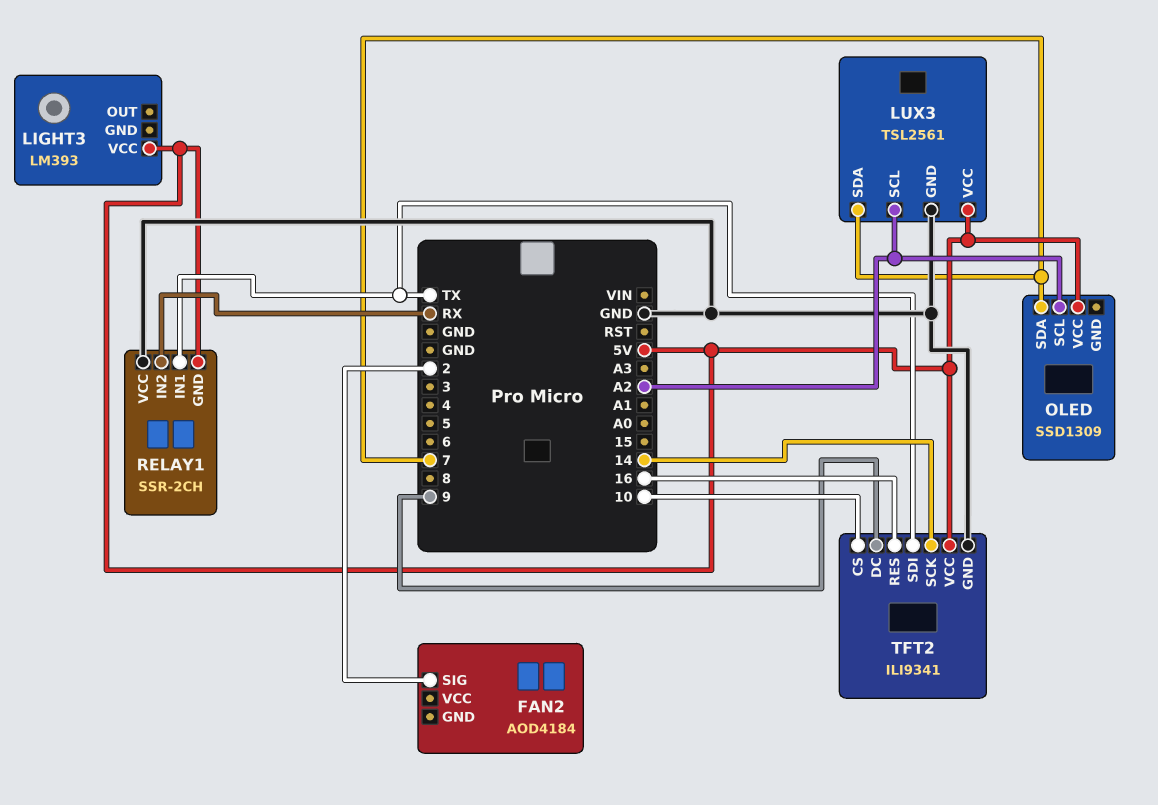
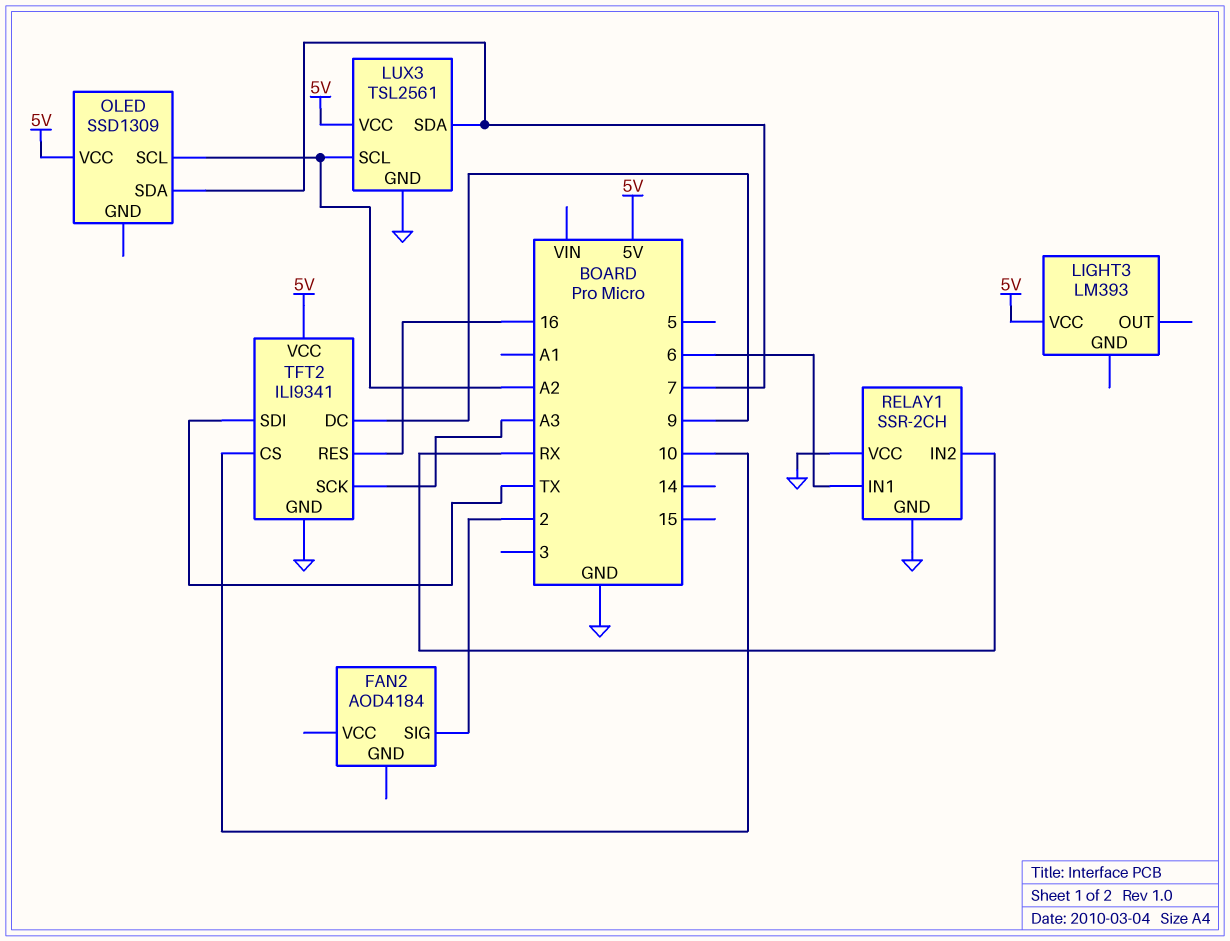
RELAY1 pin GND: 5V -> GND
RELAY1 pin IN1: TX -> 6
TFT2 pin SCK: 14 -> A3

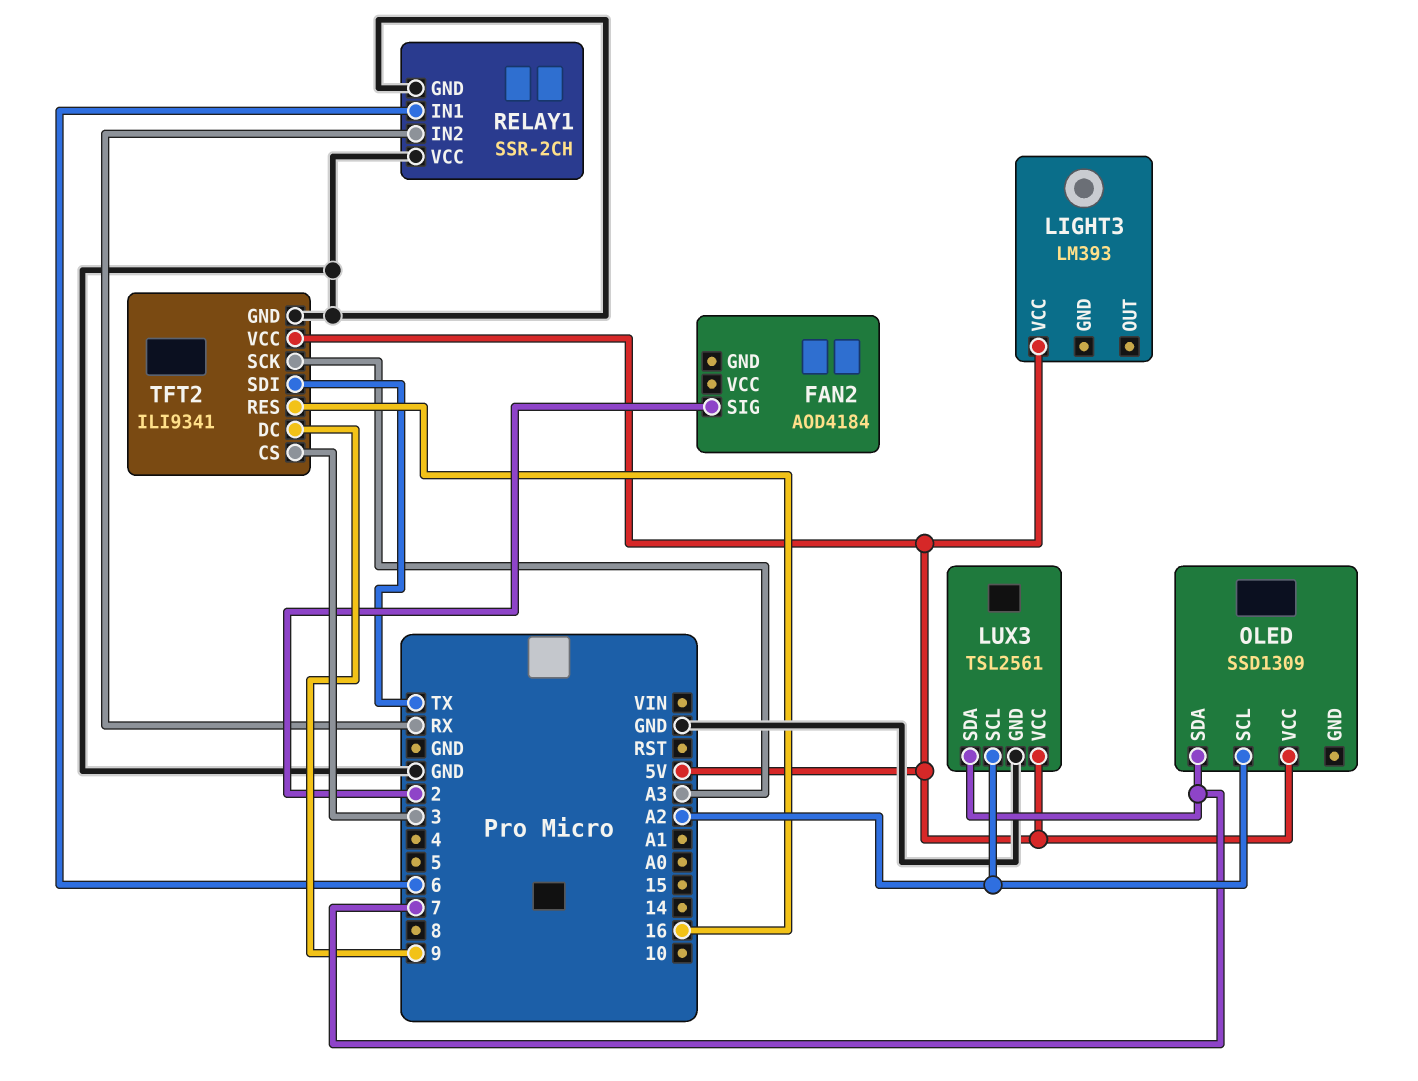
TFT2 pin CS: 10 -> 3

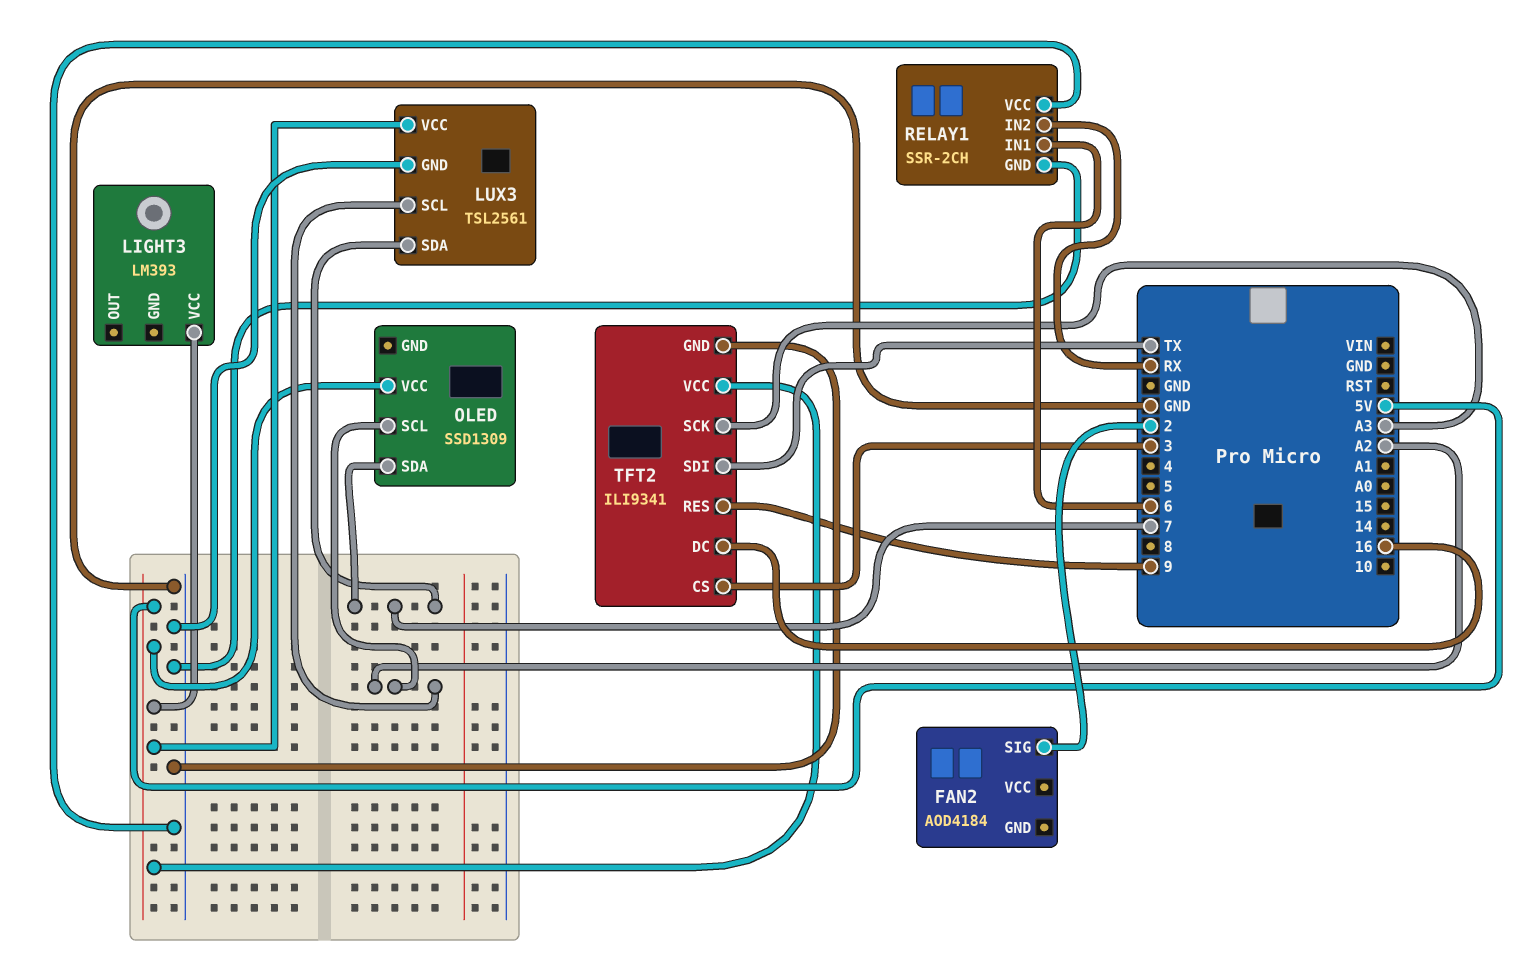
TFT2 pin DC: 9 -> 16
TFT2 pin RES: 16 -> 9

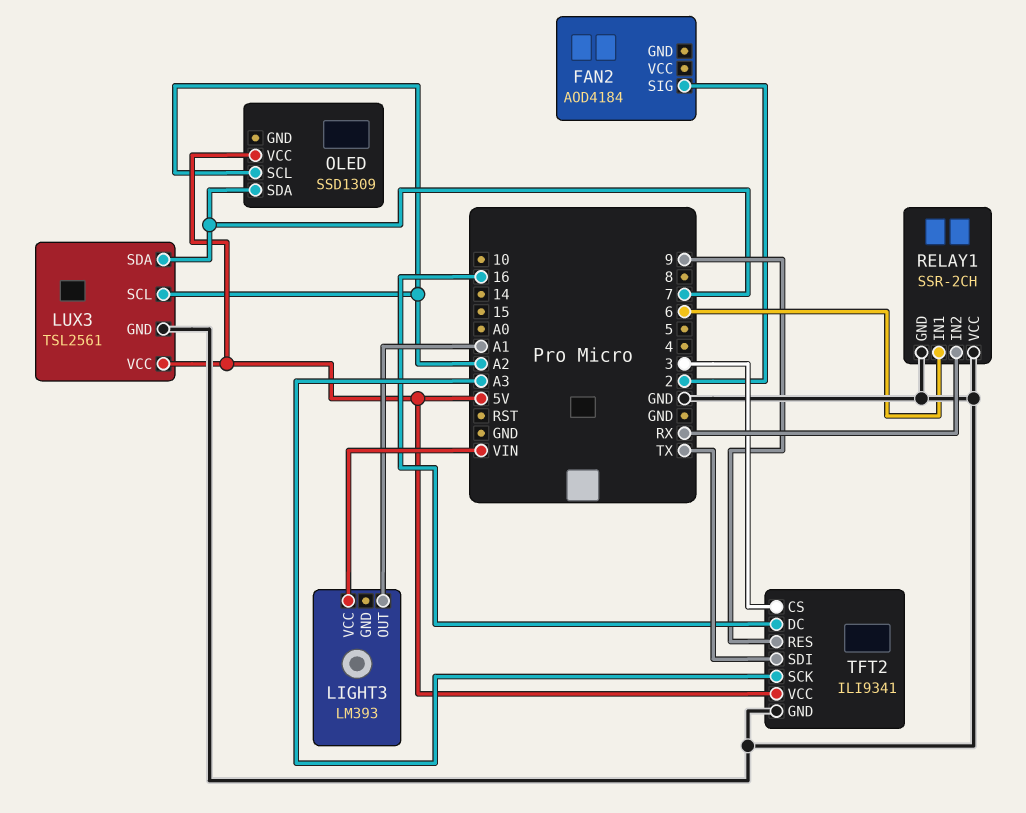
LIGHT3 pin OUT: none -> A1
LIGHT3 pin VCC: 5V -> VIN

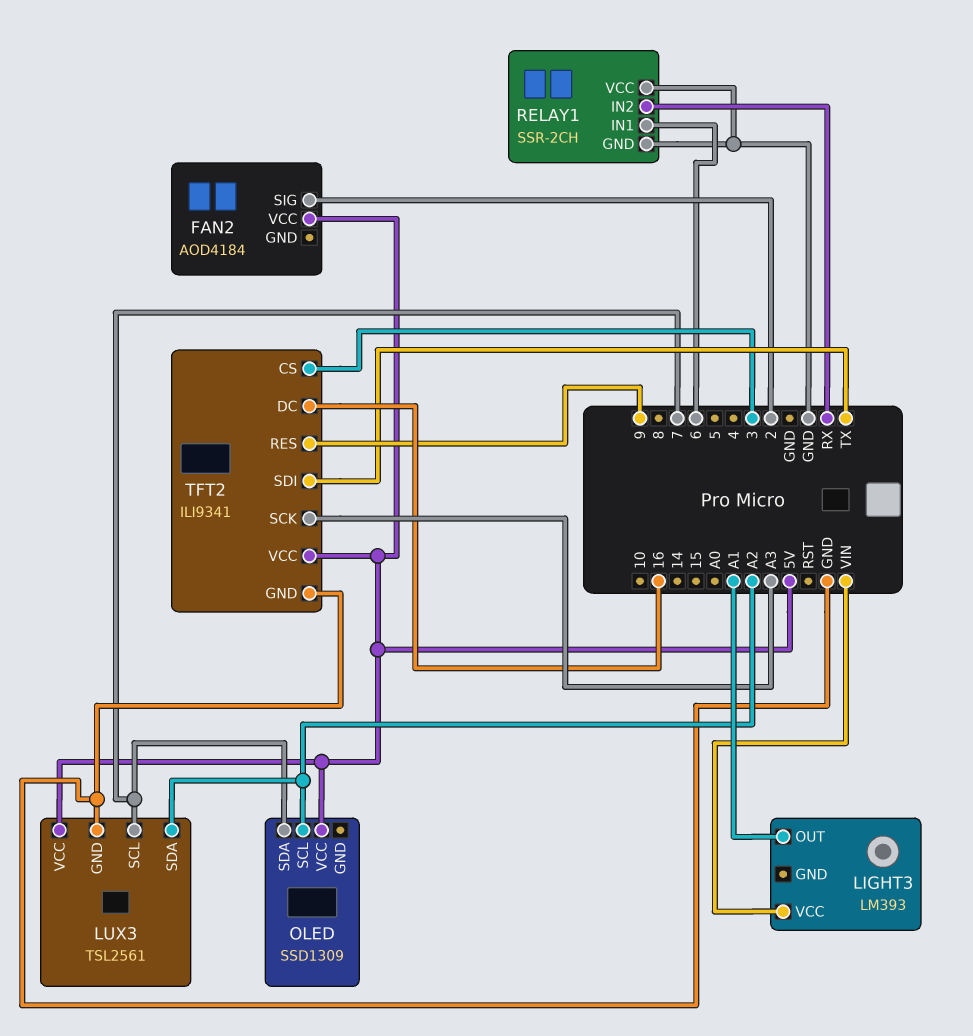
FAN2 pin VCC: none -> 5V
LUX3 pin SCL: A2 -> 7
LUX3 pin SDA: 7 -> A2

